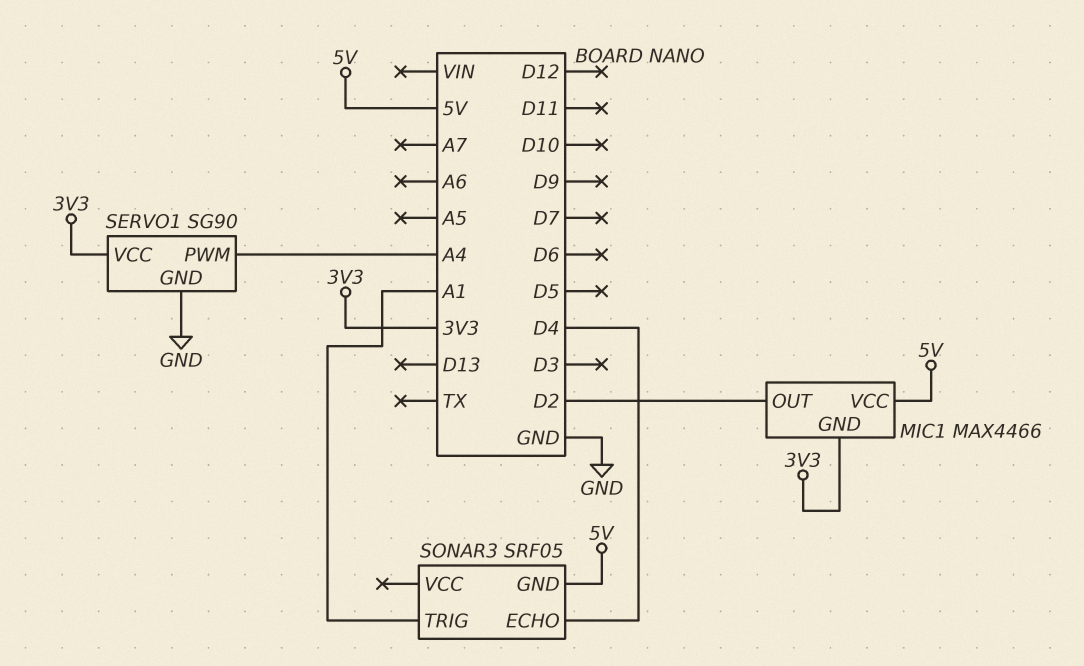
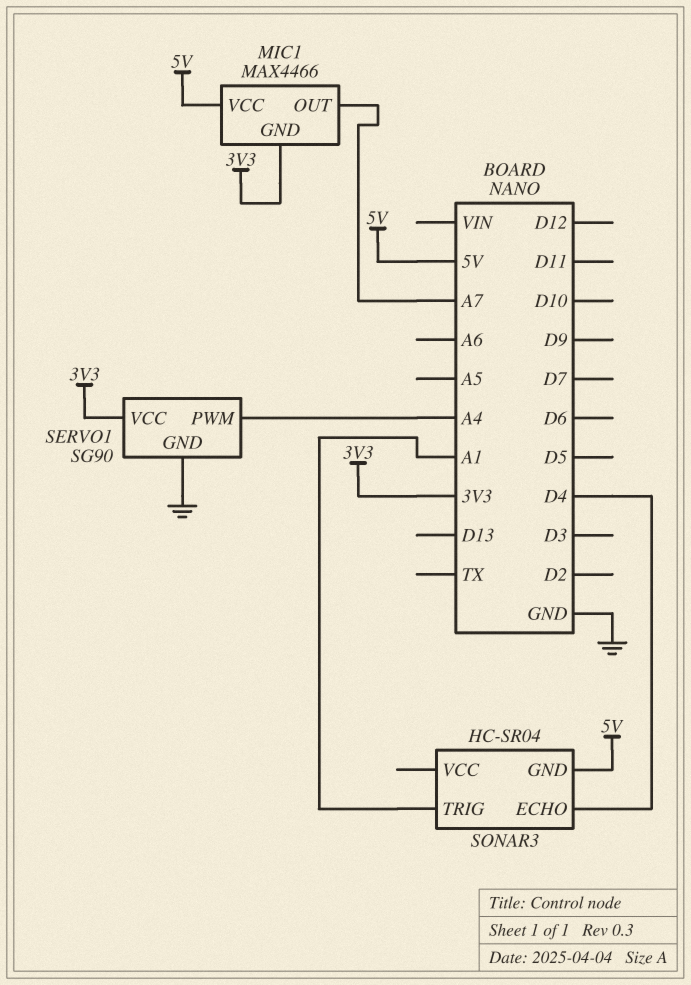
MIC1 pin OUT: D2 -> A7
SONAR3: SRF05 -> HC-SR04

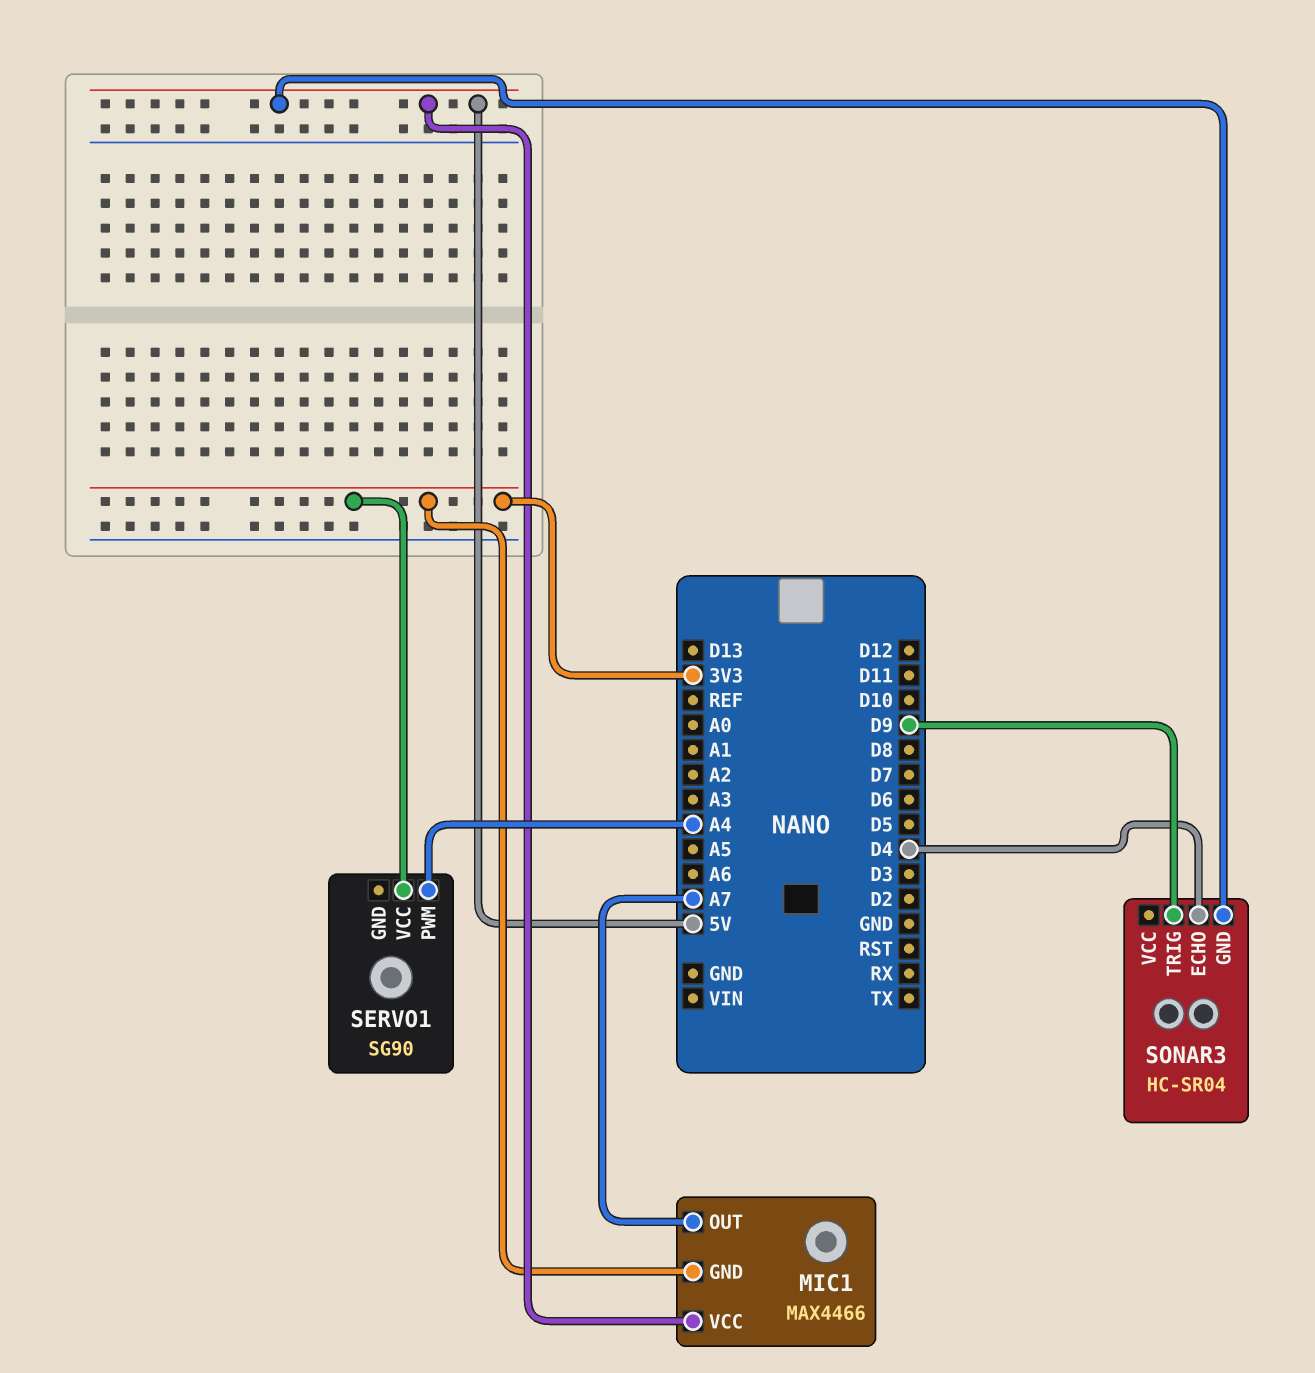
SERVO1 pin GND: GND -> none
SONAR3 pin TRIG: A1 -> D9

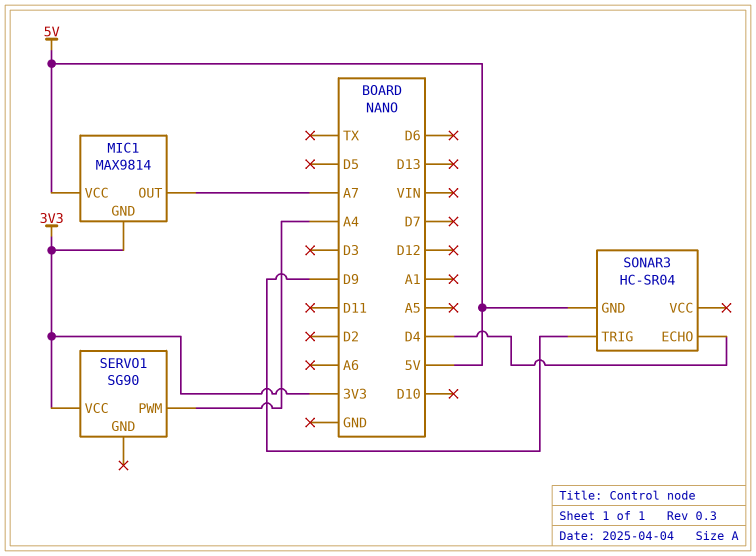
MIC1: MAX4466 -> MAX9814

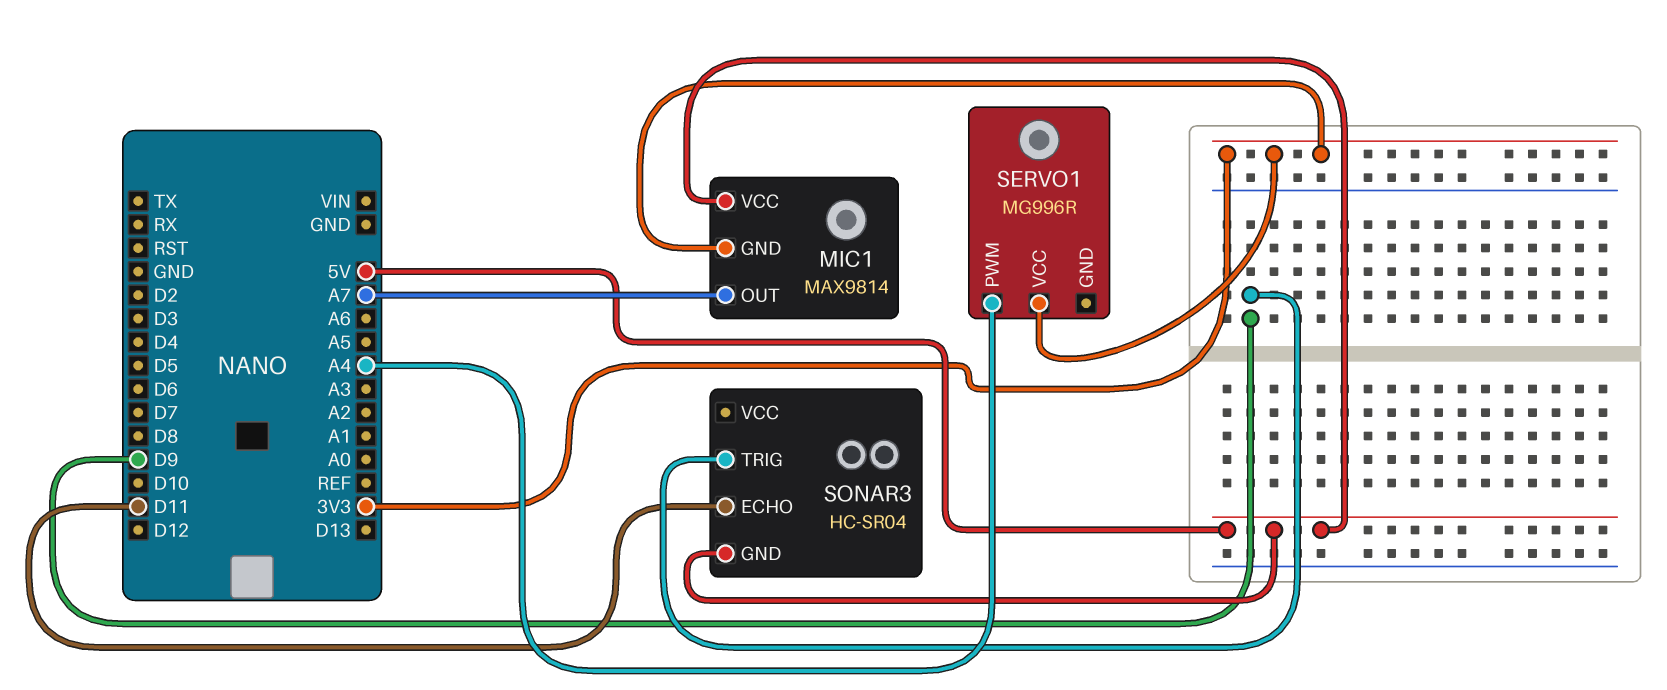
SERVO1: SG90 -> MG996R
SONAR3 pin ECHO: D4 -> D11

